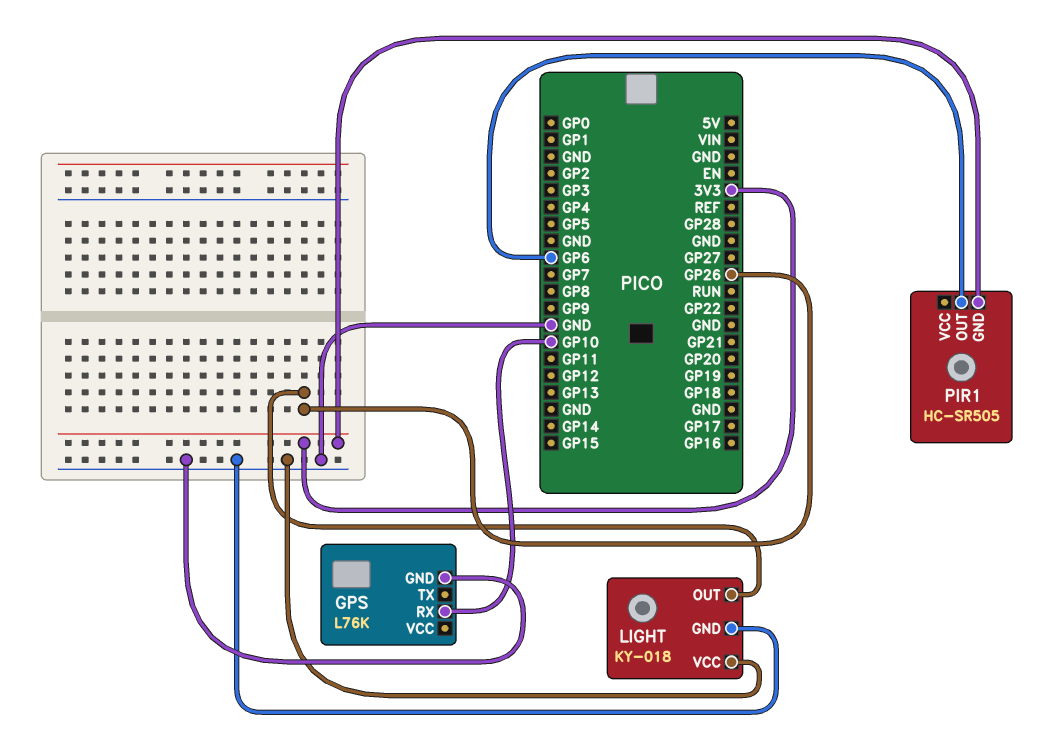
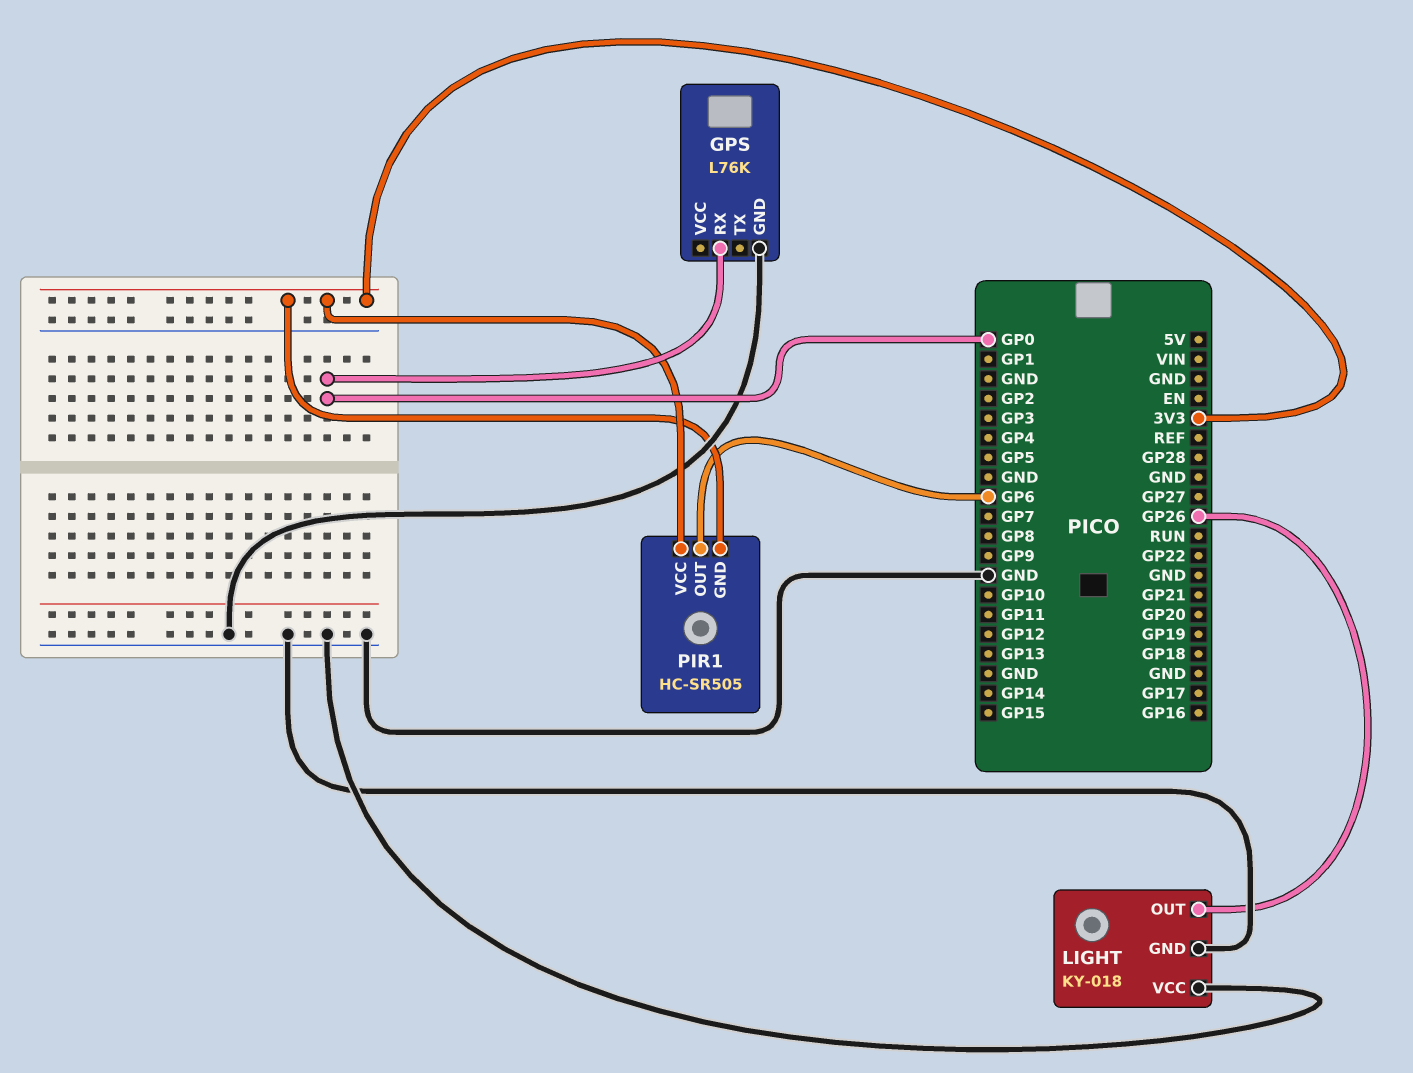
GPS pin RX: GP10 -> GP0
PIR1 pin VCC: none -> 3V3

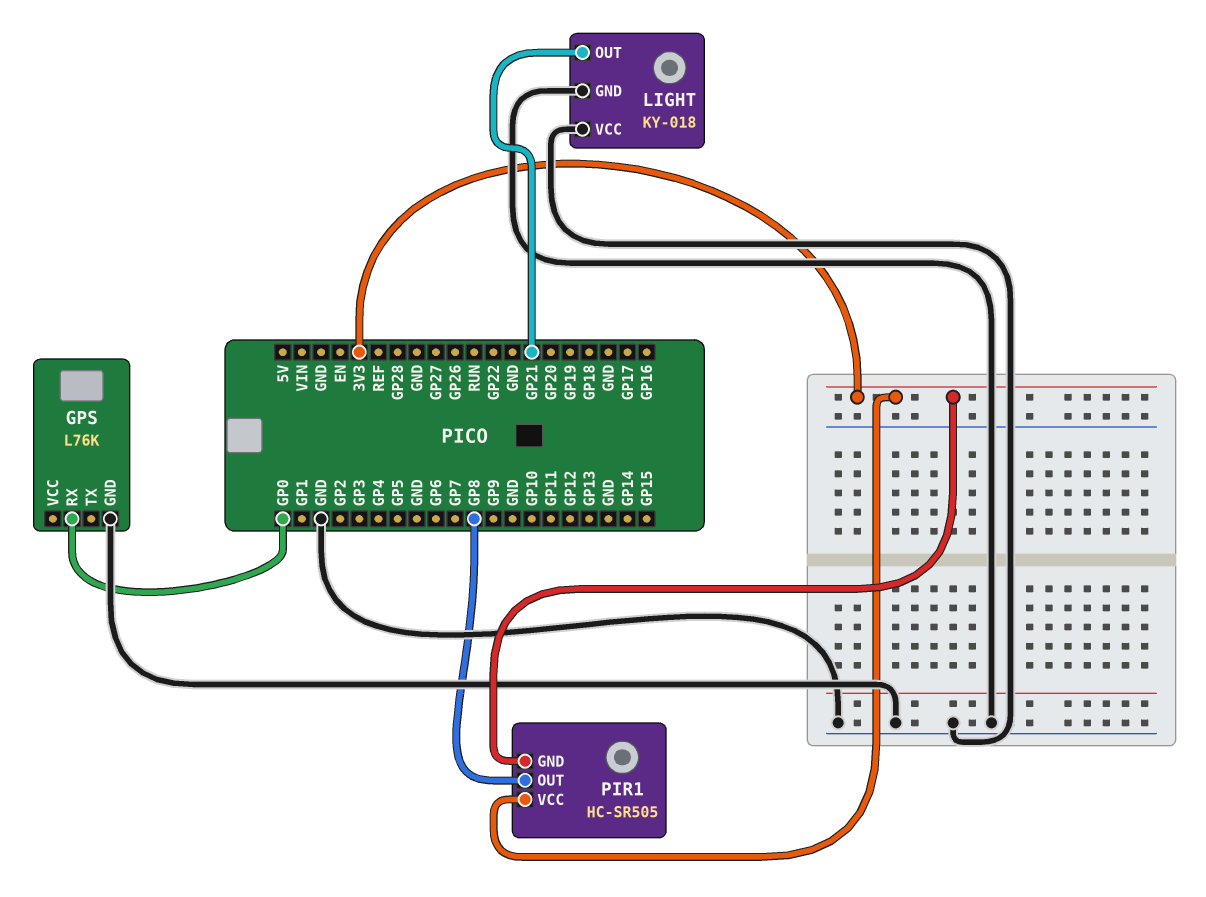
LIGHT pin OUT: GP26 -> GP21
PIR1 pin OUT: GP6 -> GP8

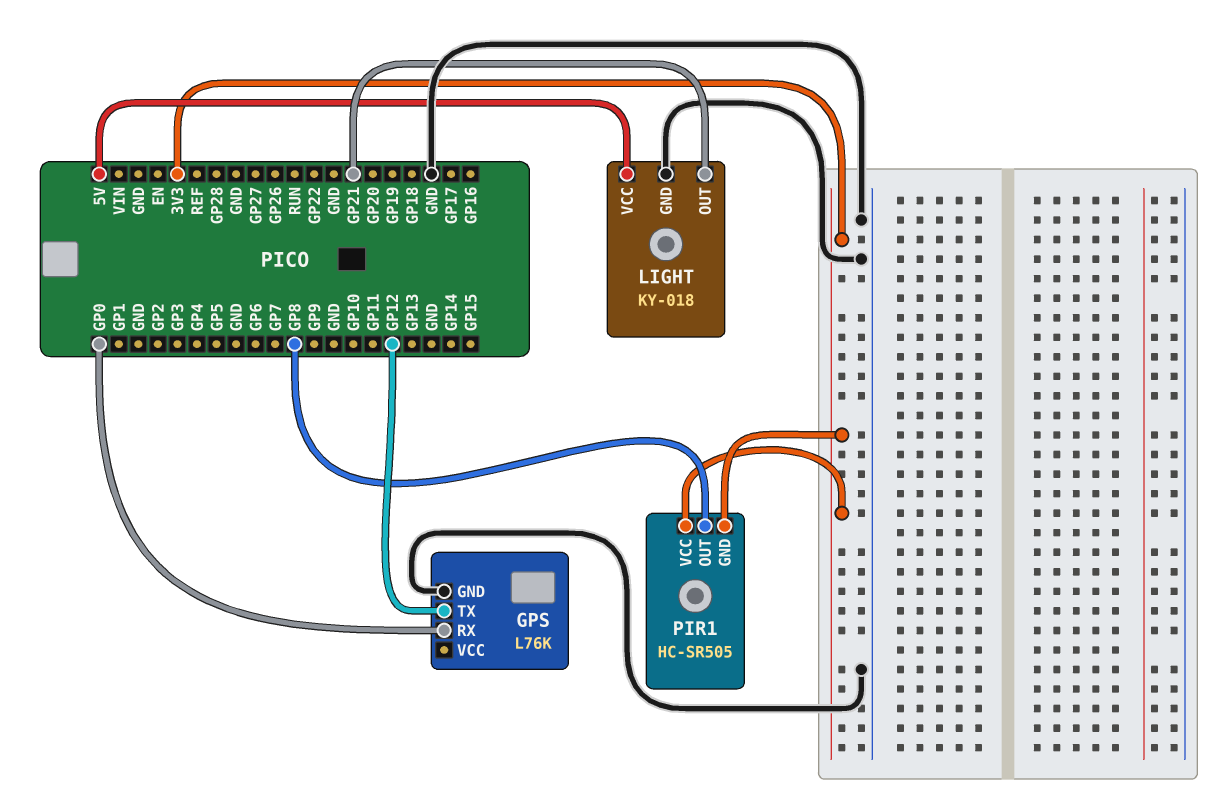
GPS pin TX: none -> GP12
LIGHT pin VCC: GND -> 5V

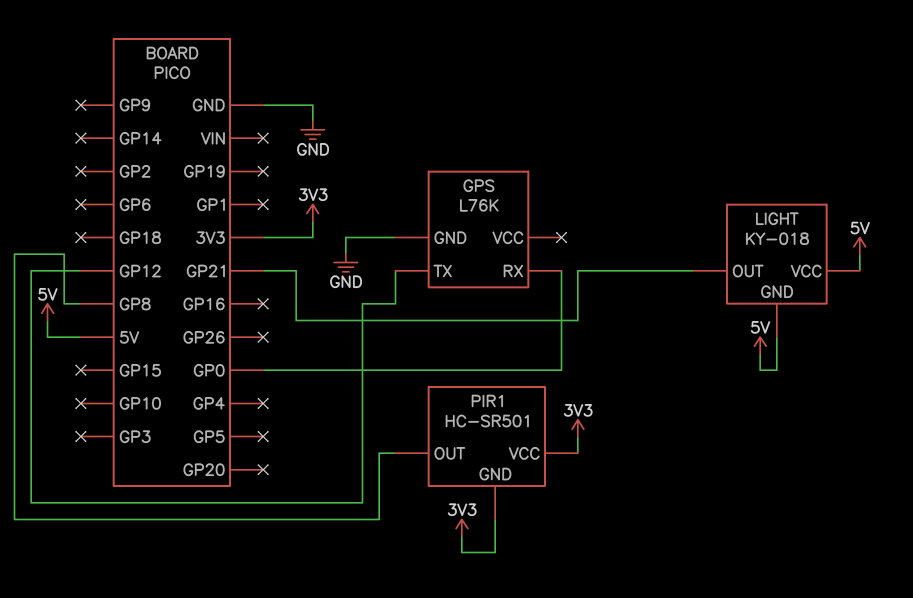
LIGHT pin GND: GND -> 5V
PIR1: HC-SR505 -> HC-SR501

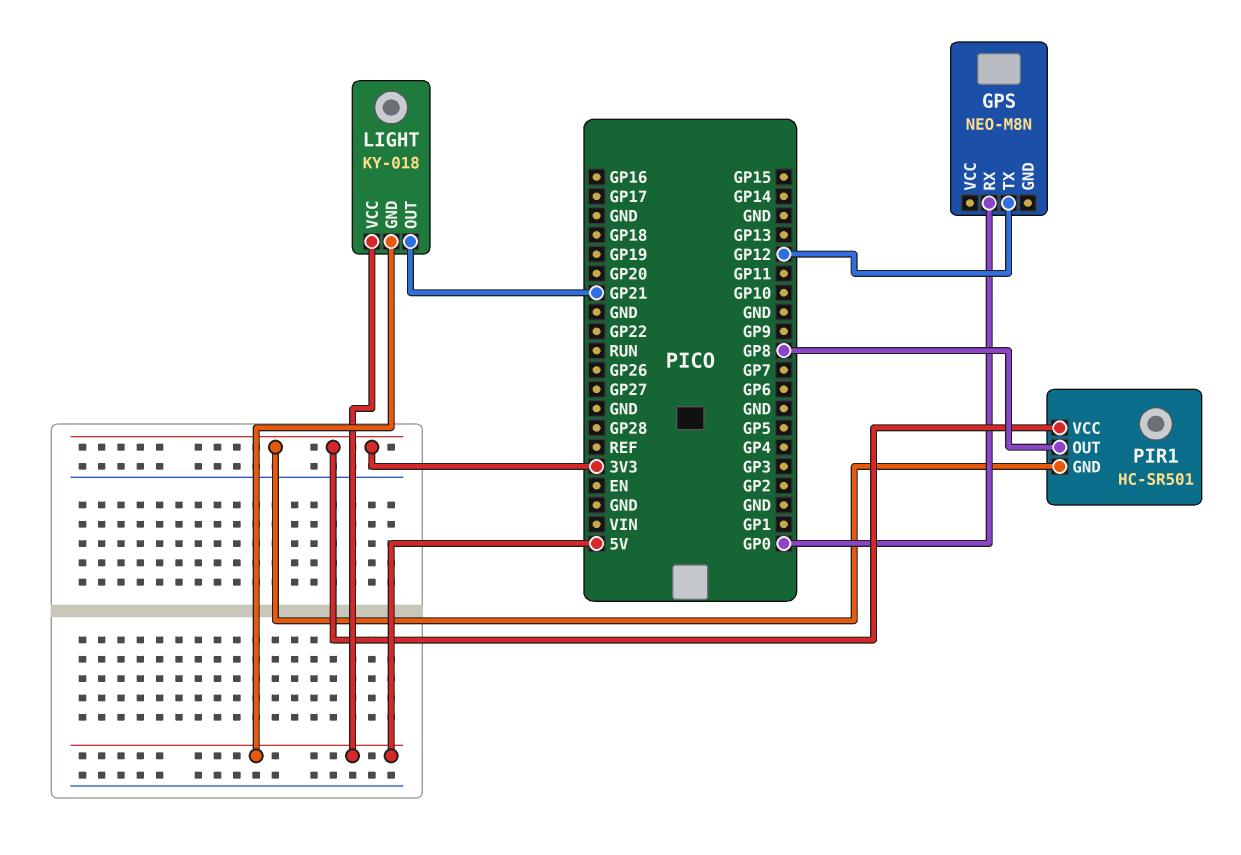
GPS: L76K -> NEO-M8N
GPS pin GND: GND -> none

